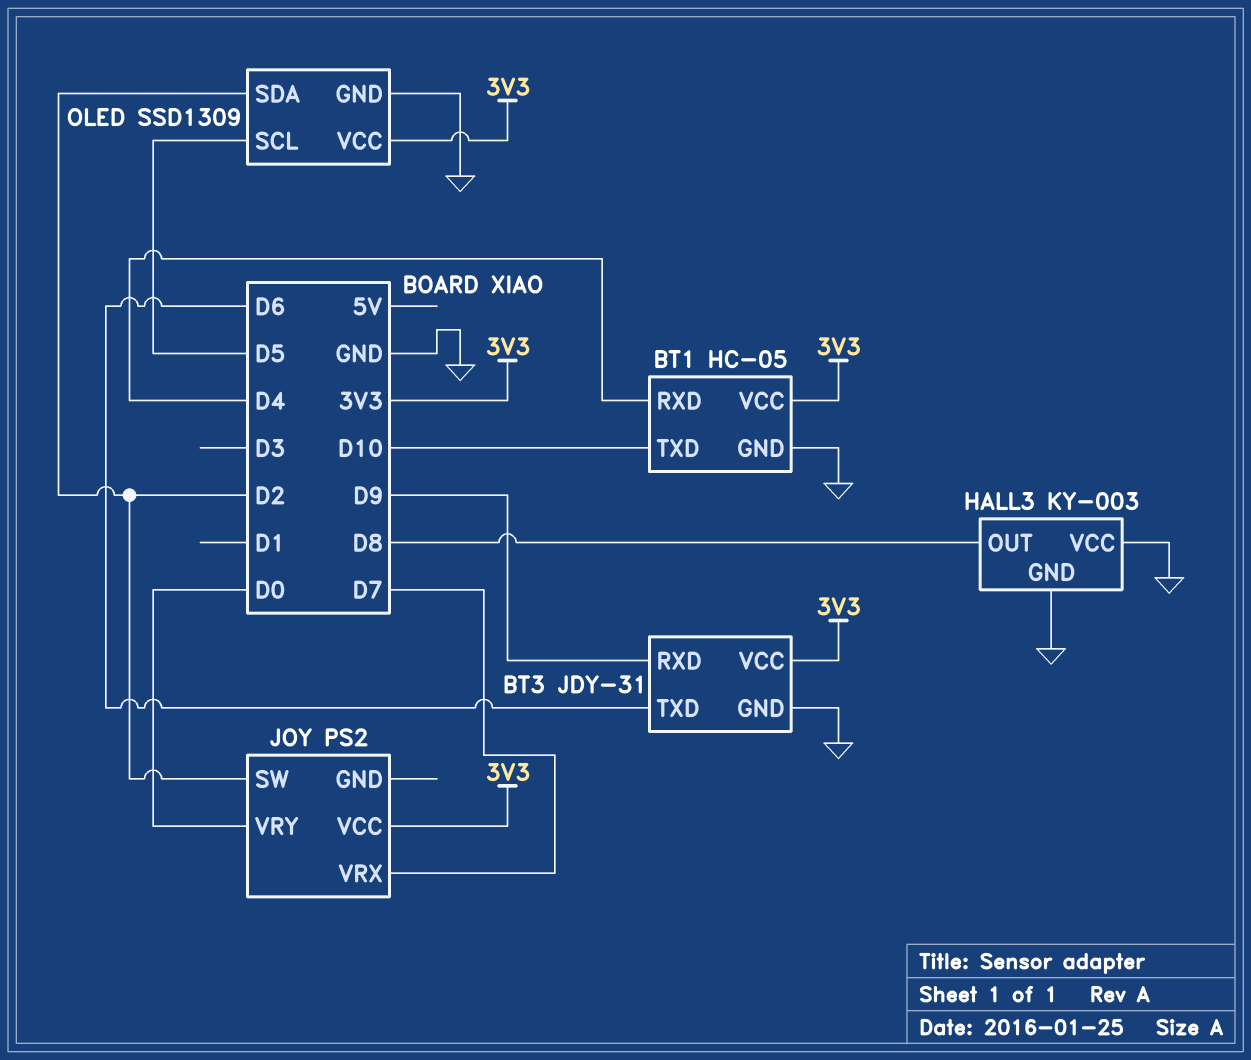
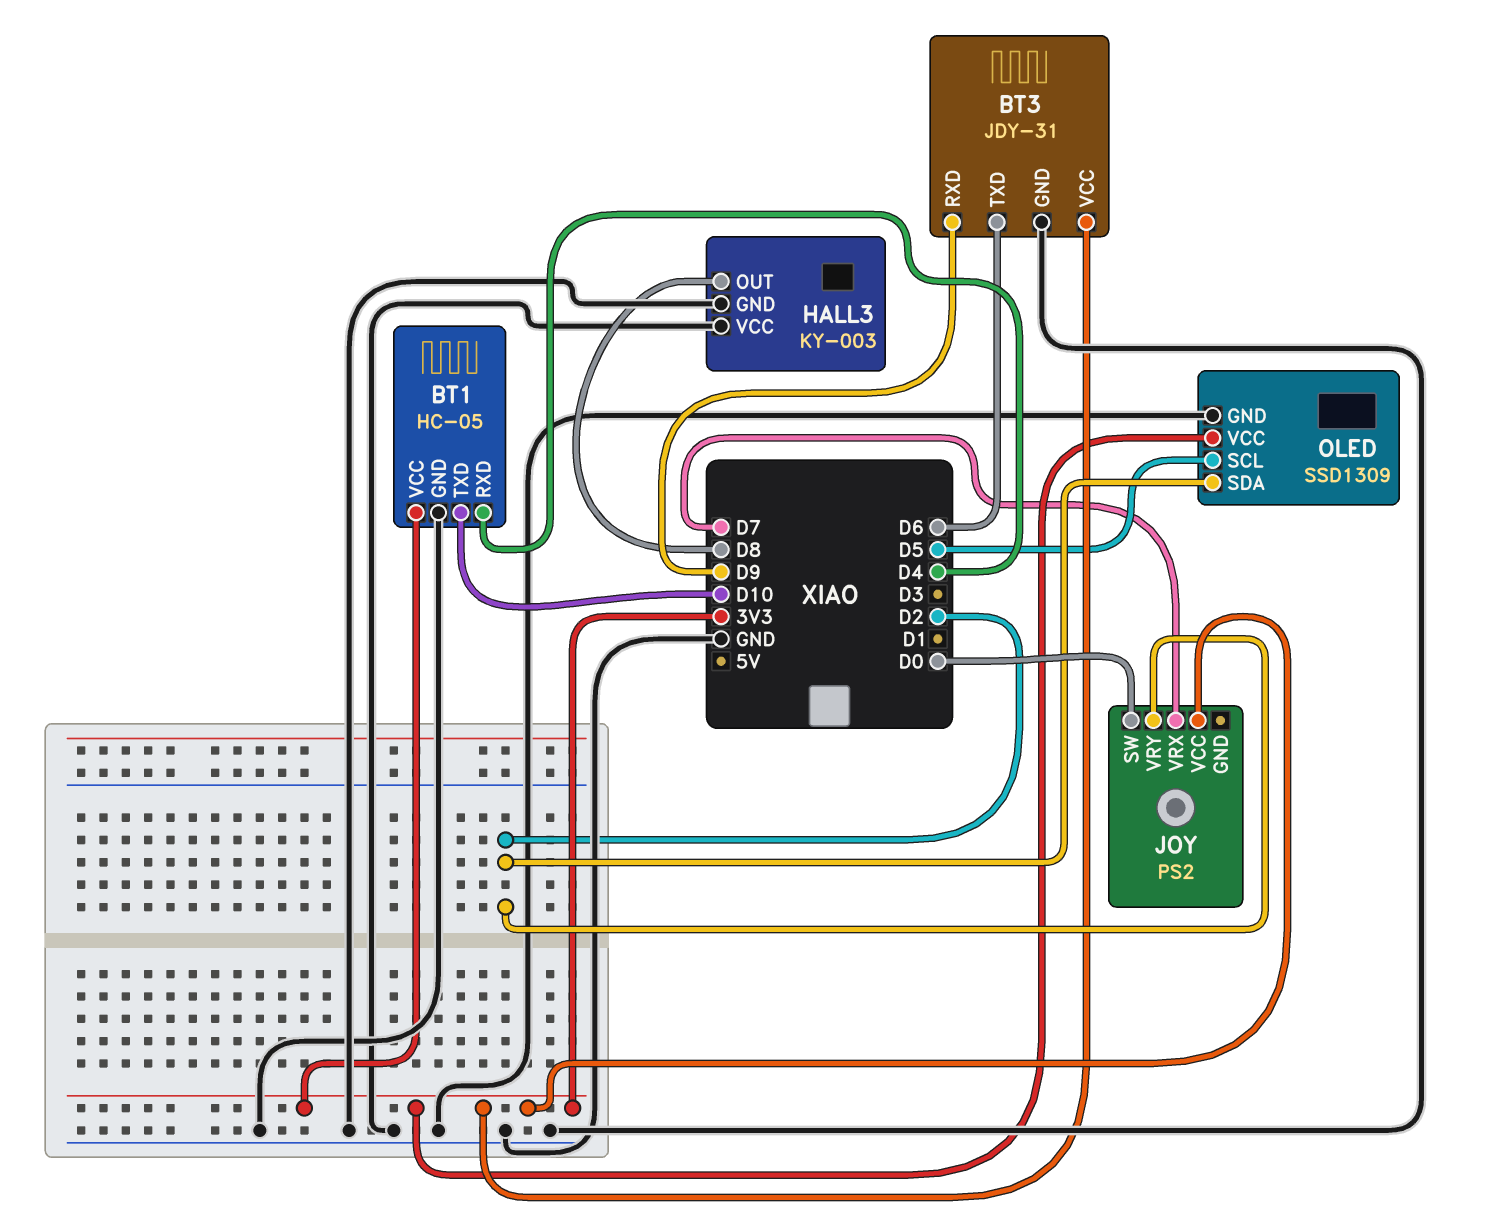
JOY pin SW: D2 -> D0
JOY pin VRY: D0 -> D2

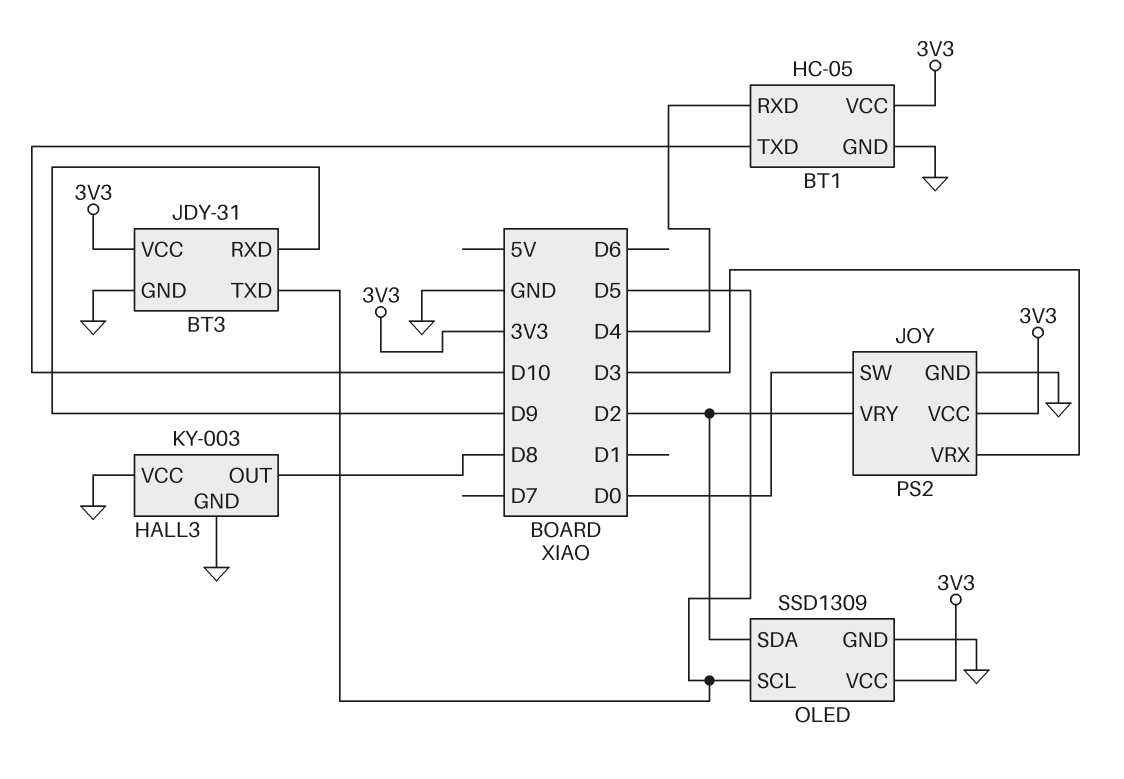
BT3 pin TXD: D6 -> D5
JOY pin GND: none -> GND
JOY pin VRX: D7 -> D3

